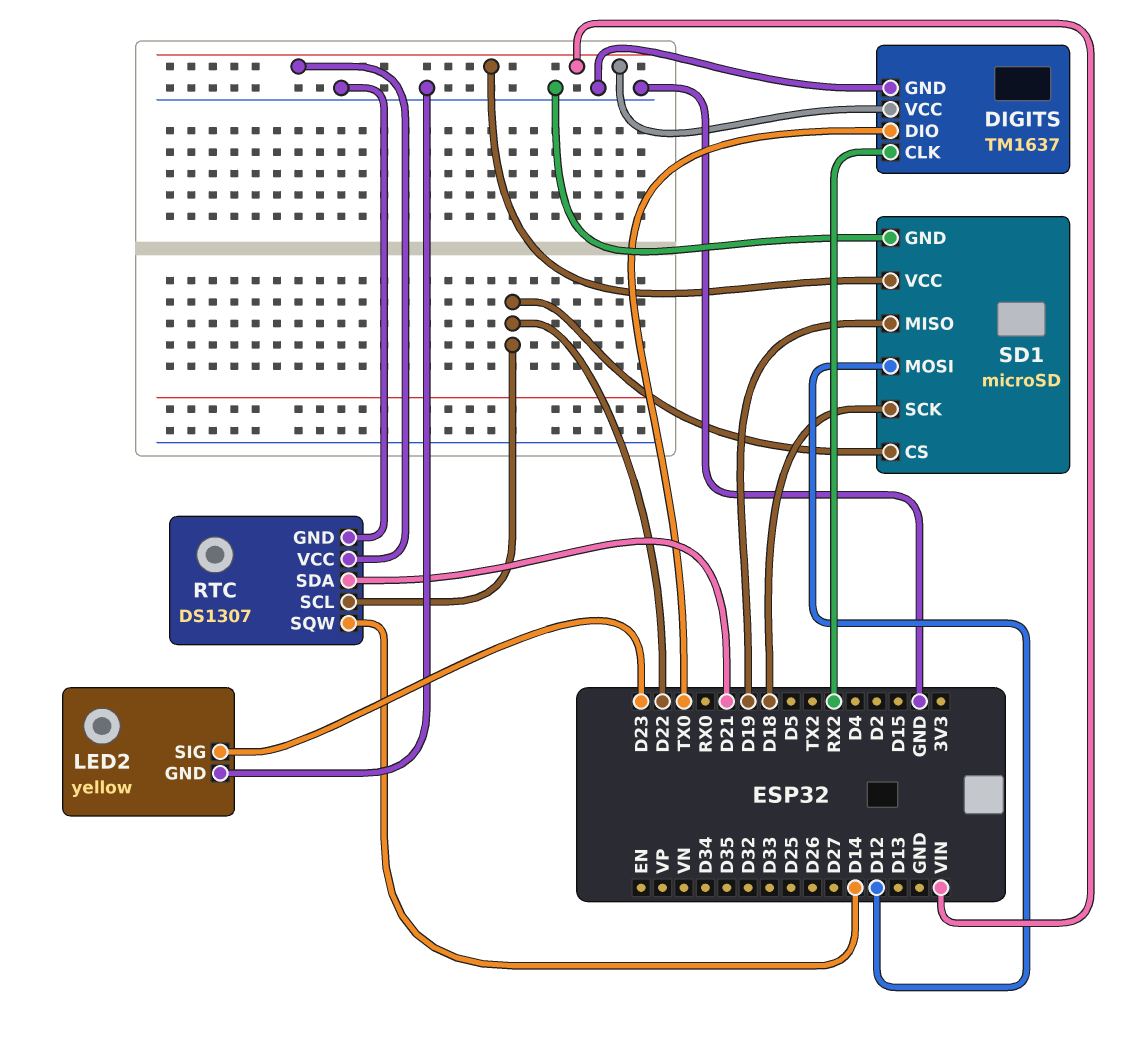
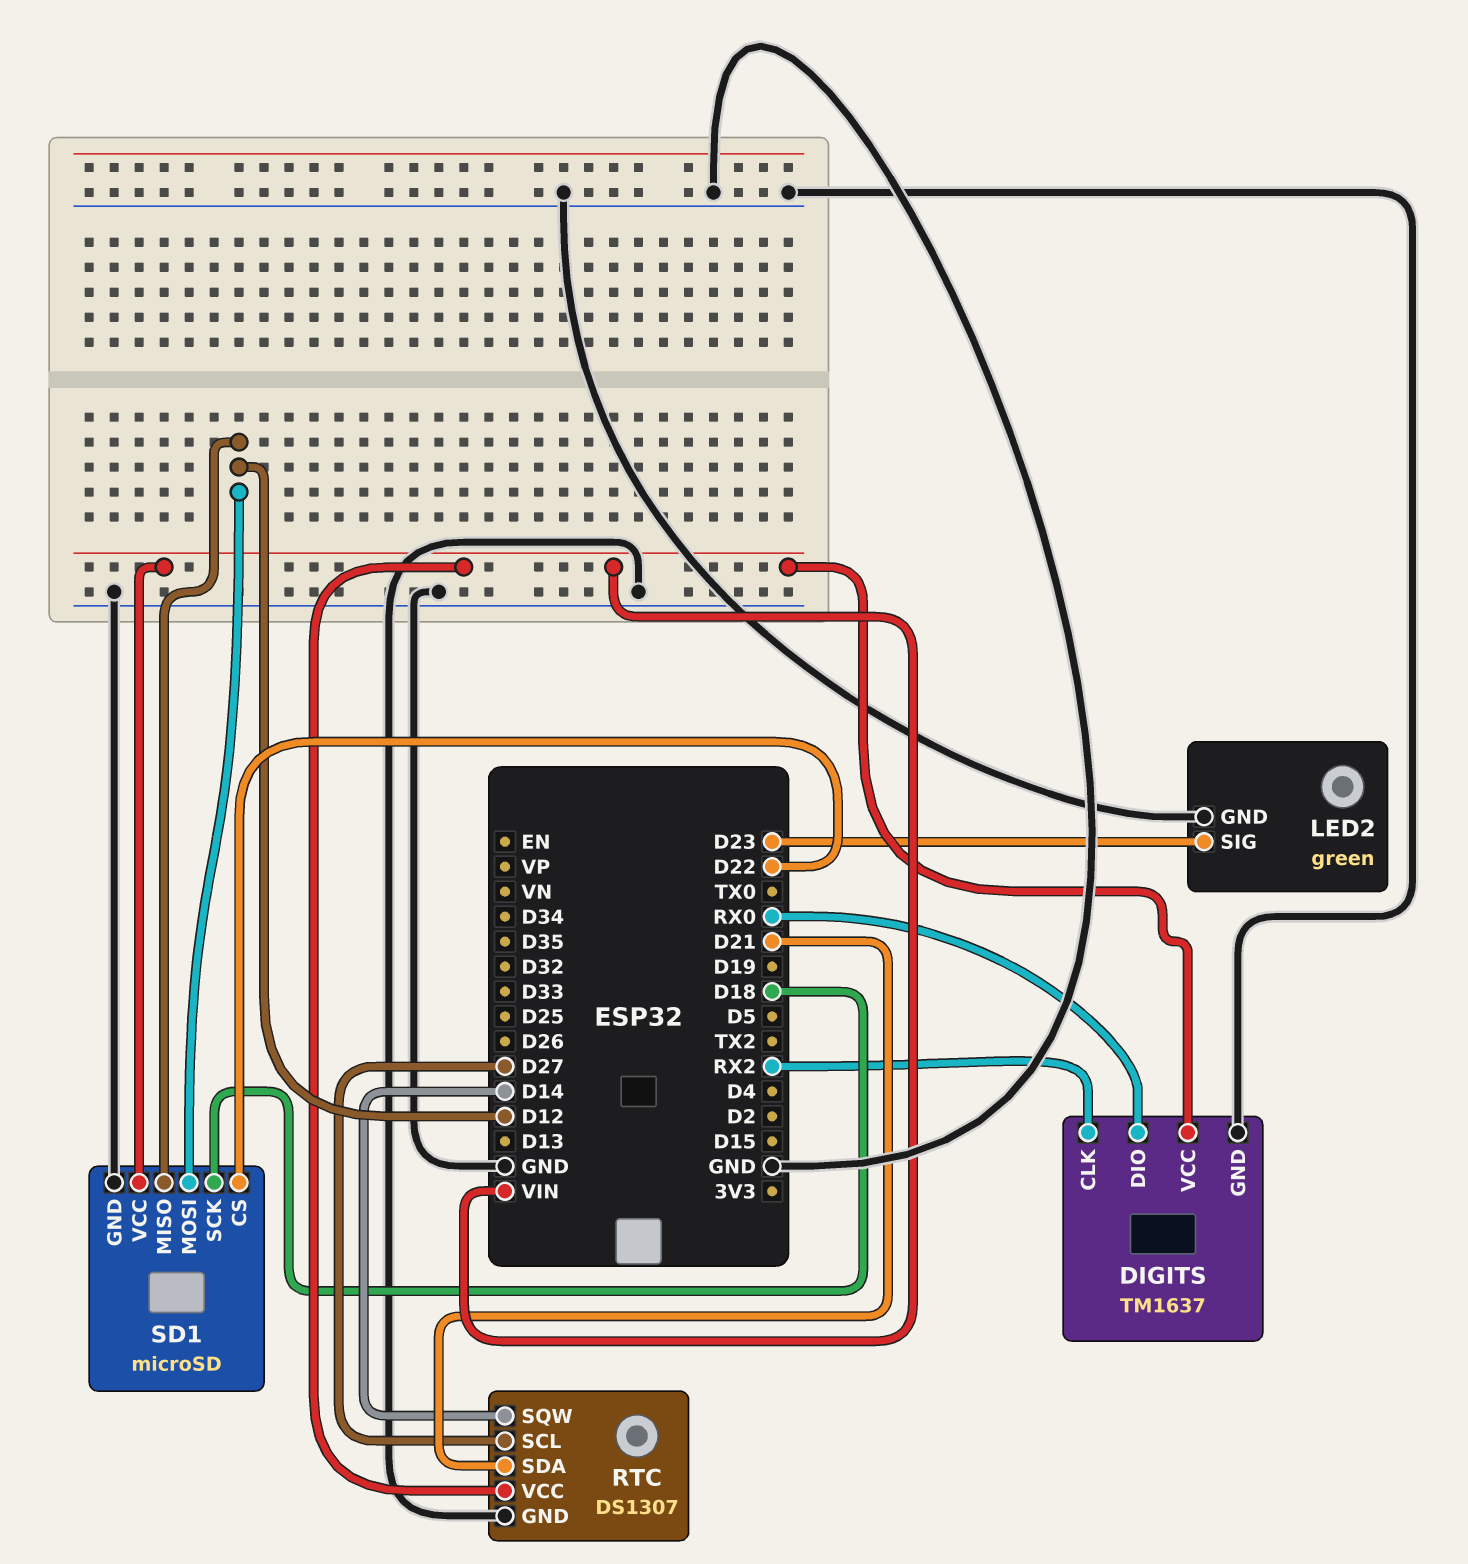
DIGITS pin DIO: TX0 -> RX0
LED2: yellow -> green
RTC pin SCL: D22 -> D27
SD1 pin MISO: D19 -> D12

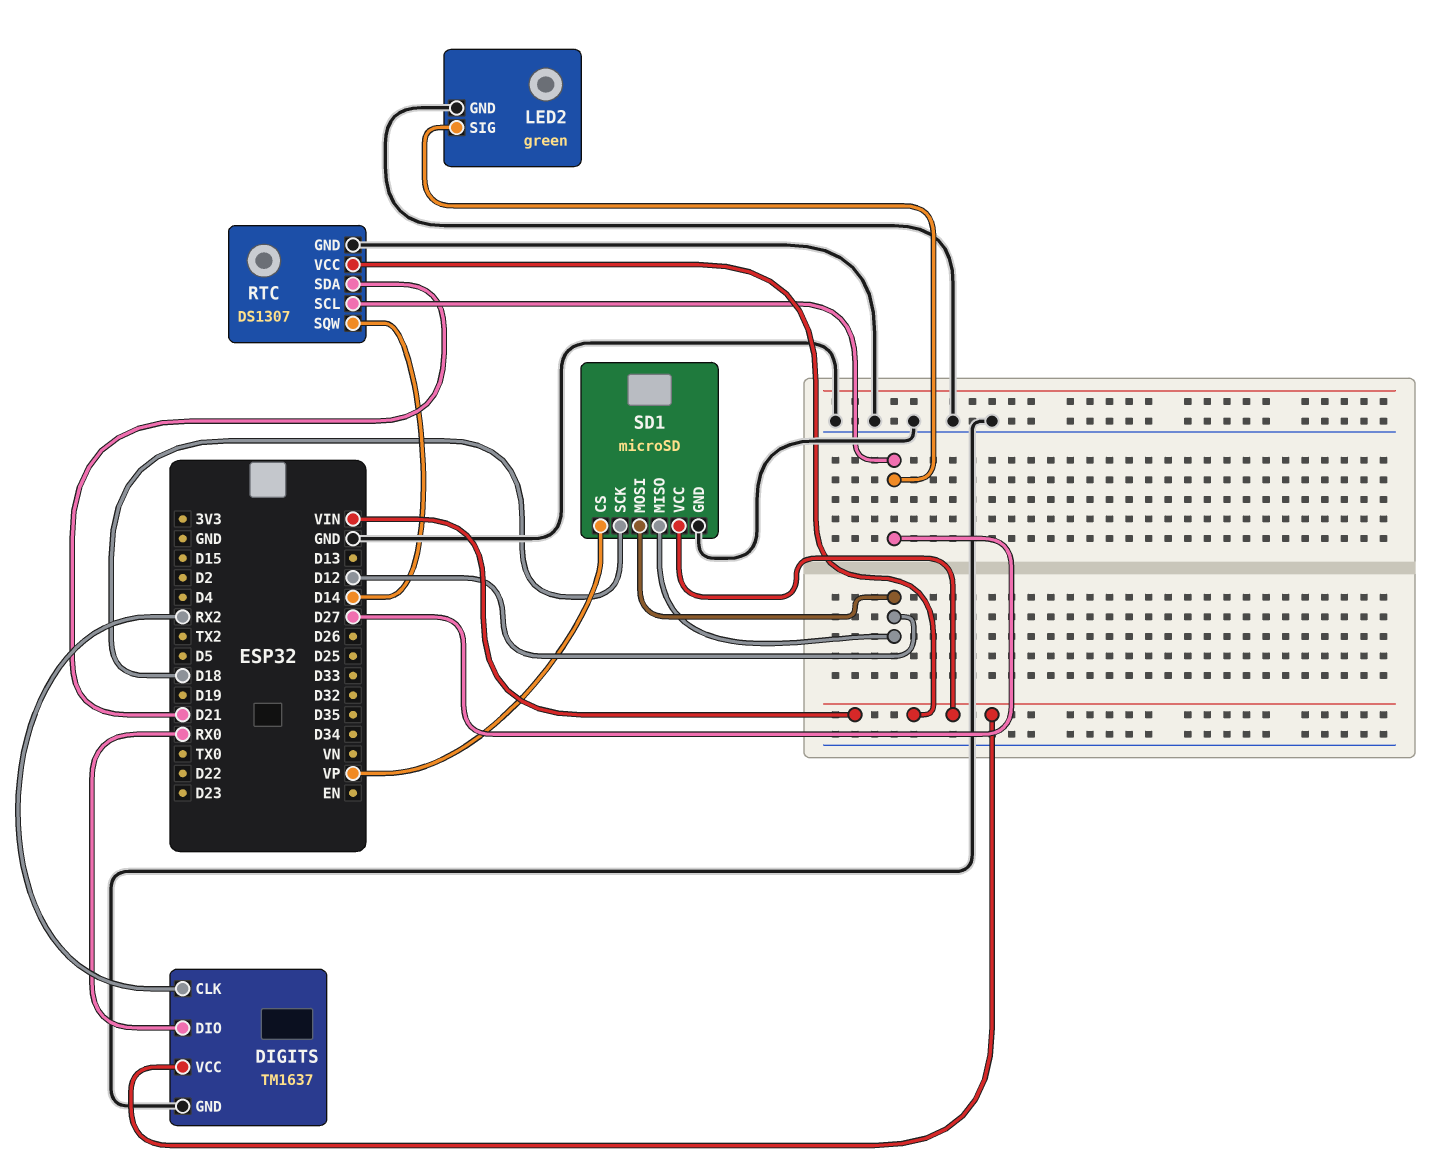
LED2 pin SIG: D23 -> D27
SD1 pin CS: D22 -> VP

